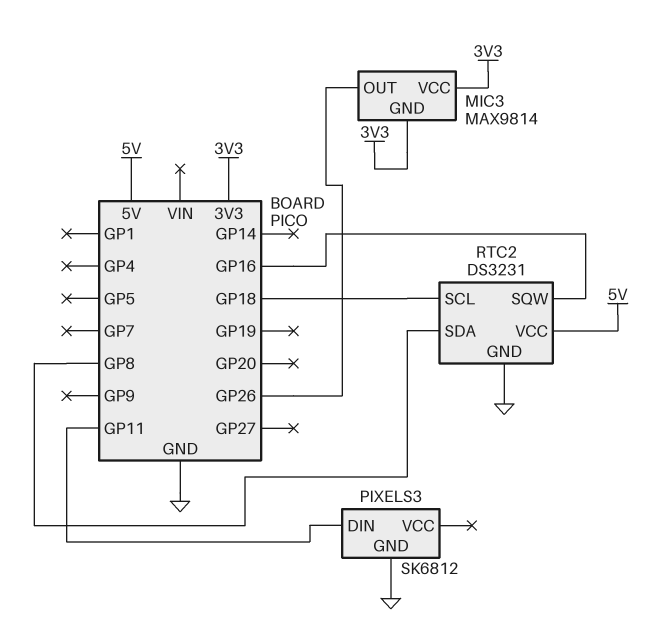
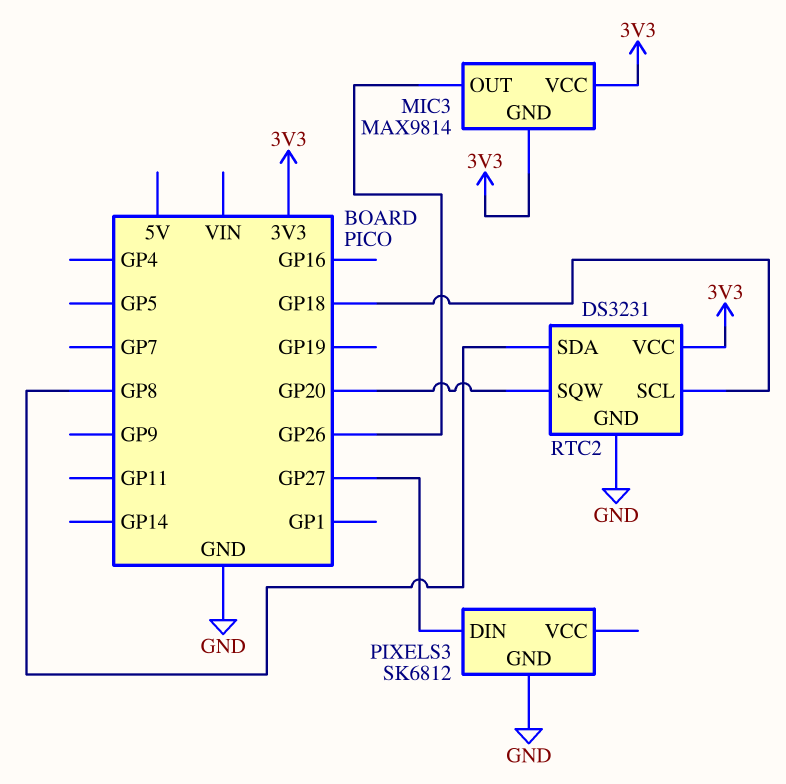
PIXELS3 pin DIN: GP11 -> GP27
RTC2 pin SQW: GP16 -> GP20
RTC2 pin VCC: 5V -> 3V3

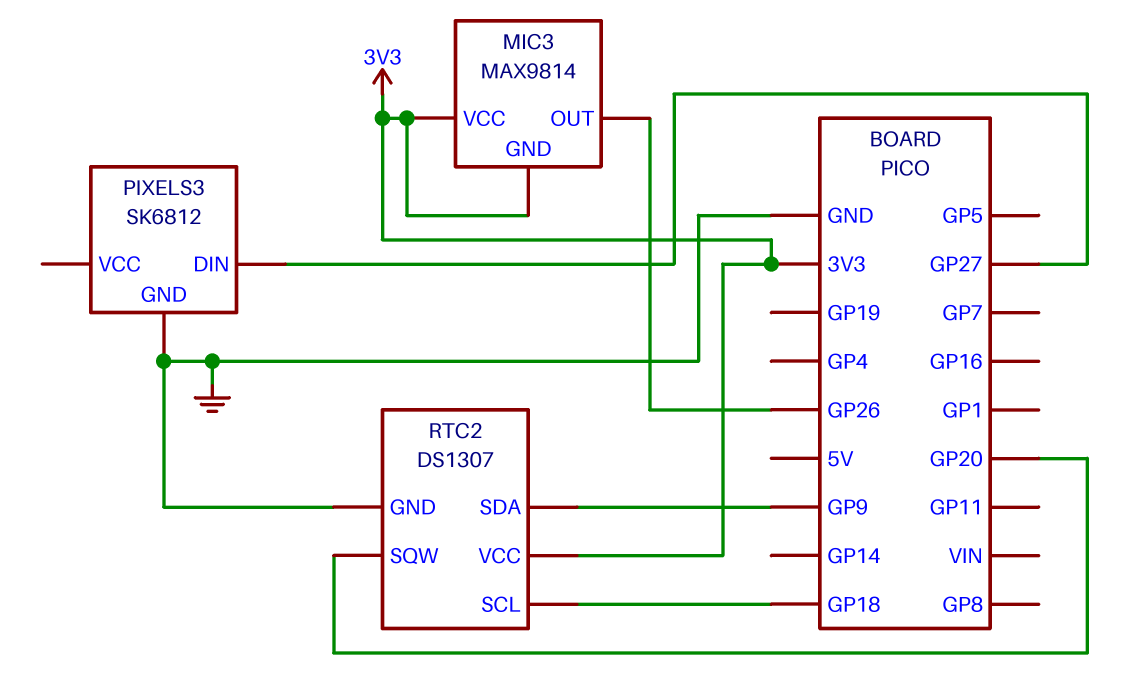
RTC2: DS3231 -> DS1307
RTC2 pin SDA: GP8 -> GP9

